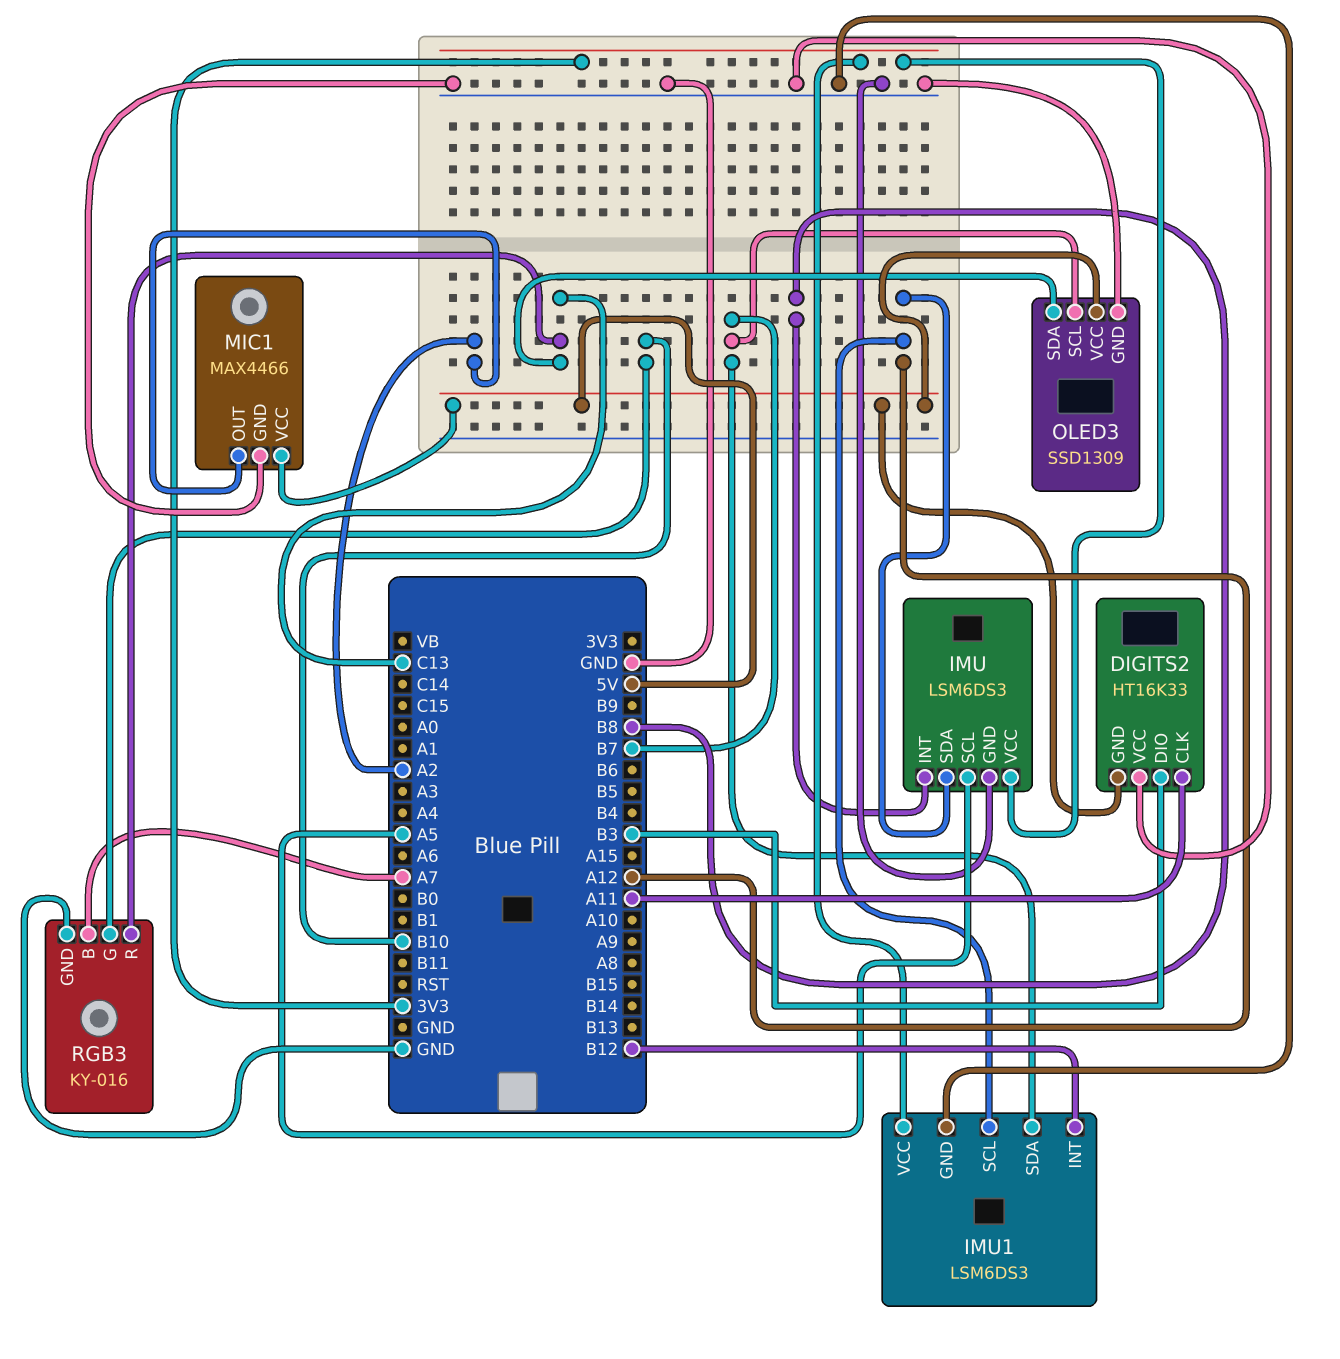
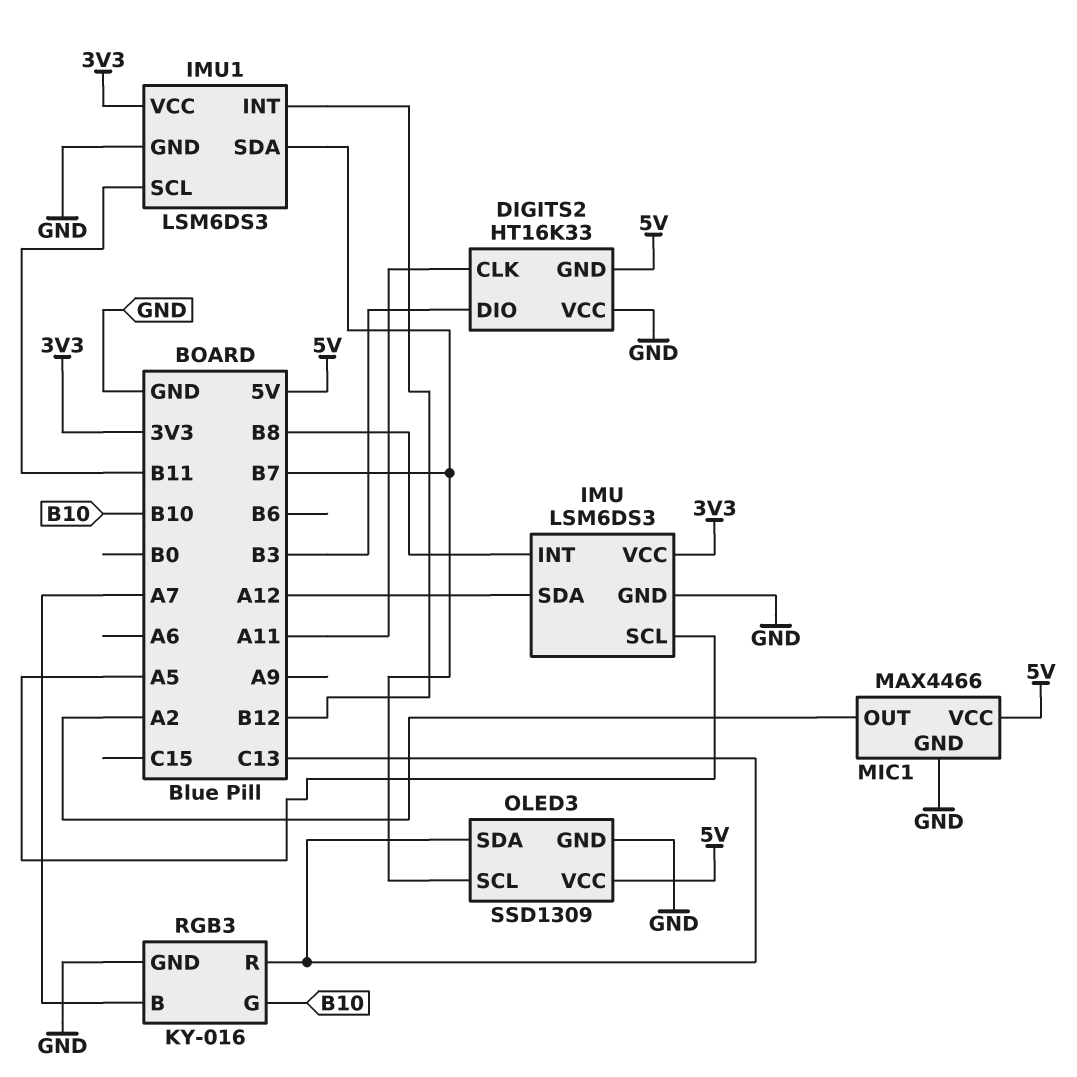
IMU1 pin SCL: A12 -> B11

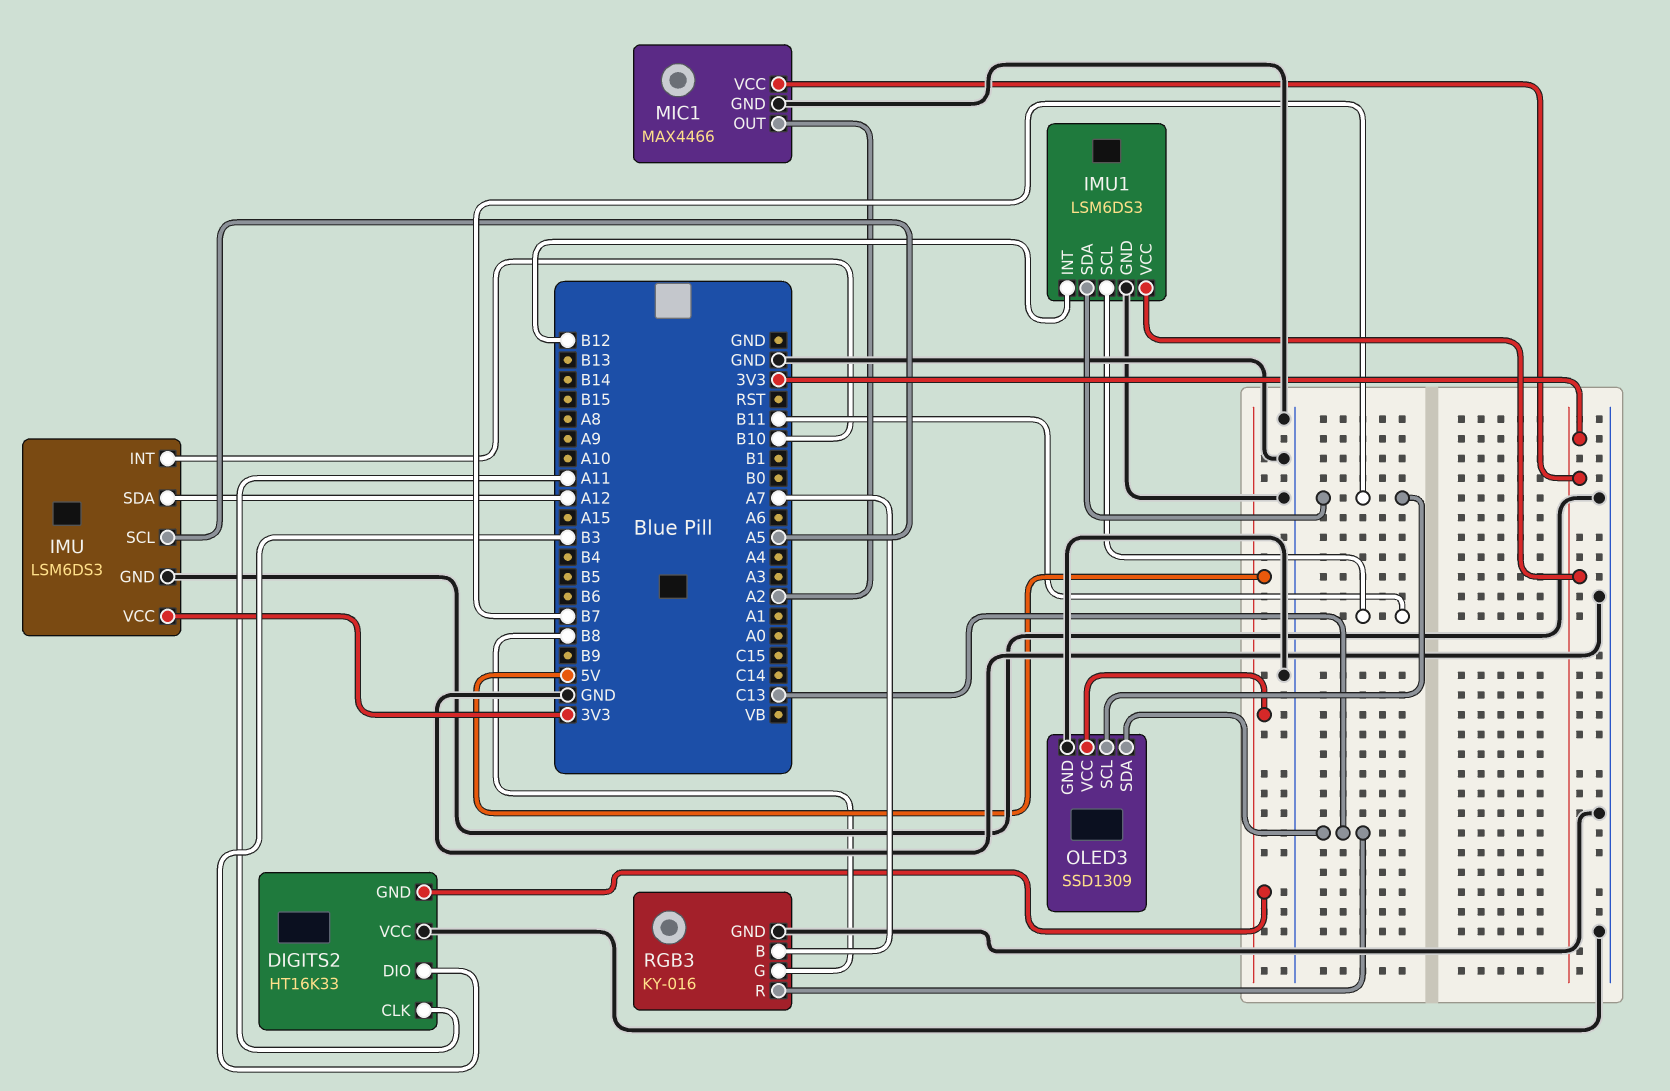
IMU pin INT: B8 -> B10
MIC1 pin VCC: 5V -> 3V3
RGB3 pin G: B10 -> B8

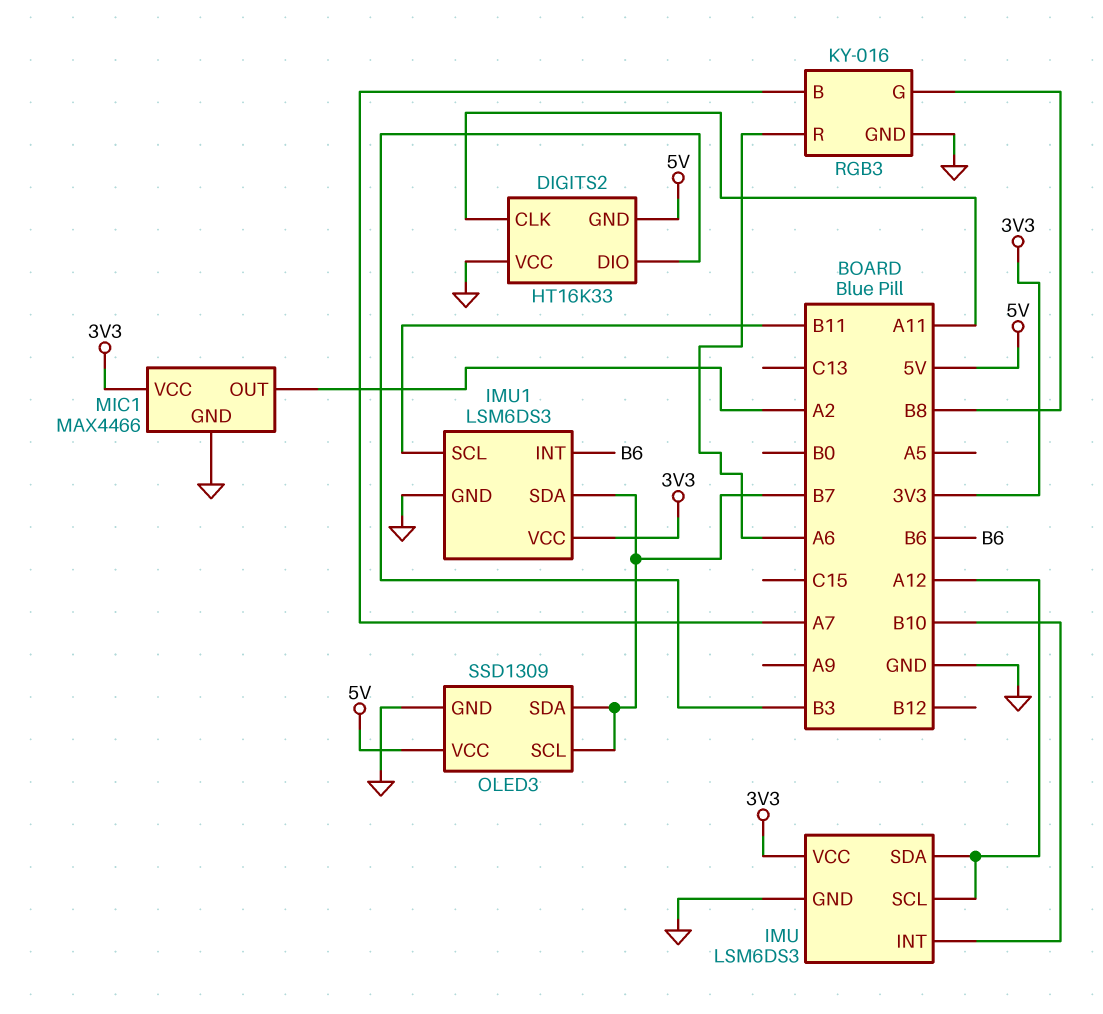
IMU pin SCL: A5 -> A12
IMU1 pin INT: B12 -> B6
OLED3 pin SDA: C13 -> B7
RGB3 pin R: C13 -> A6

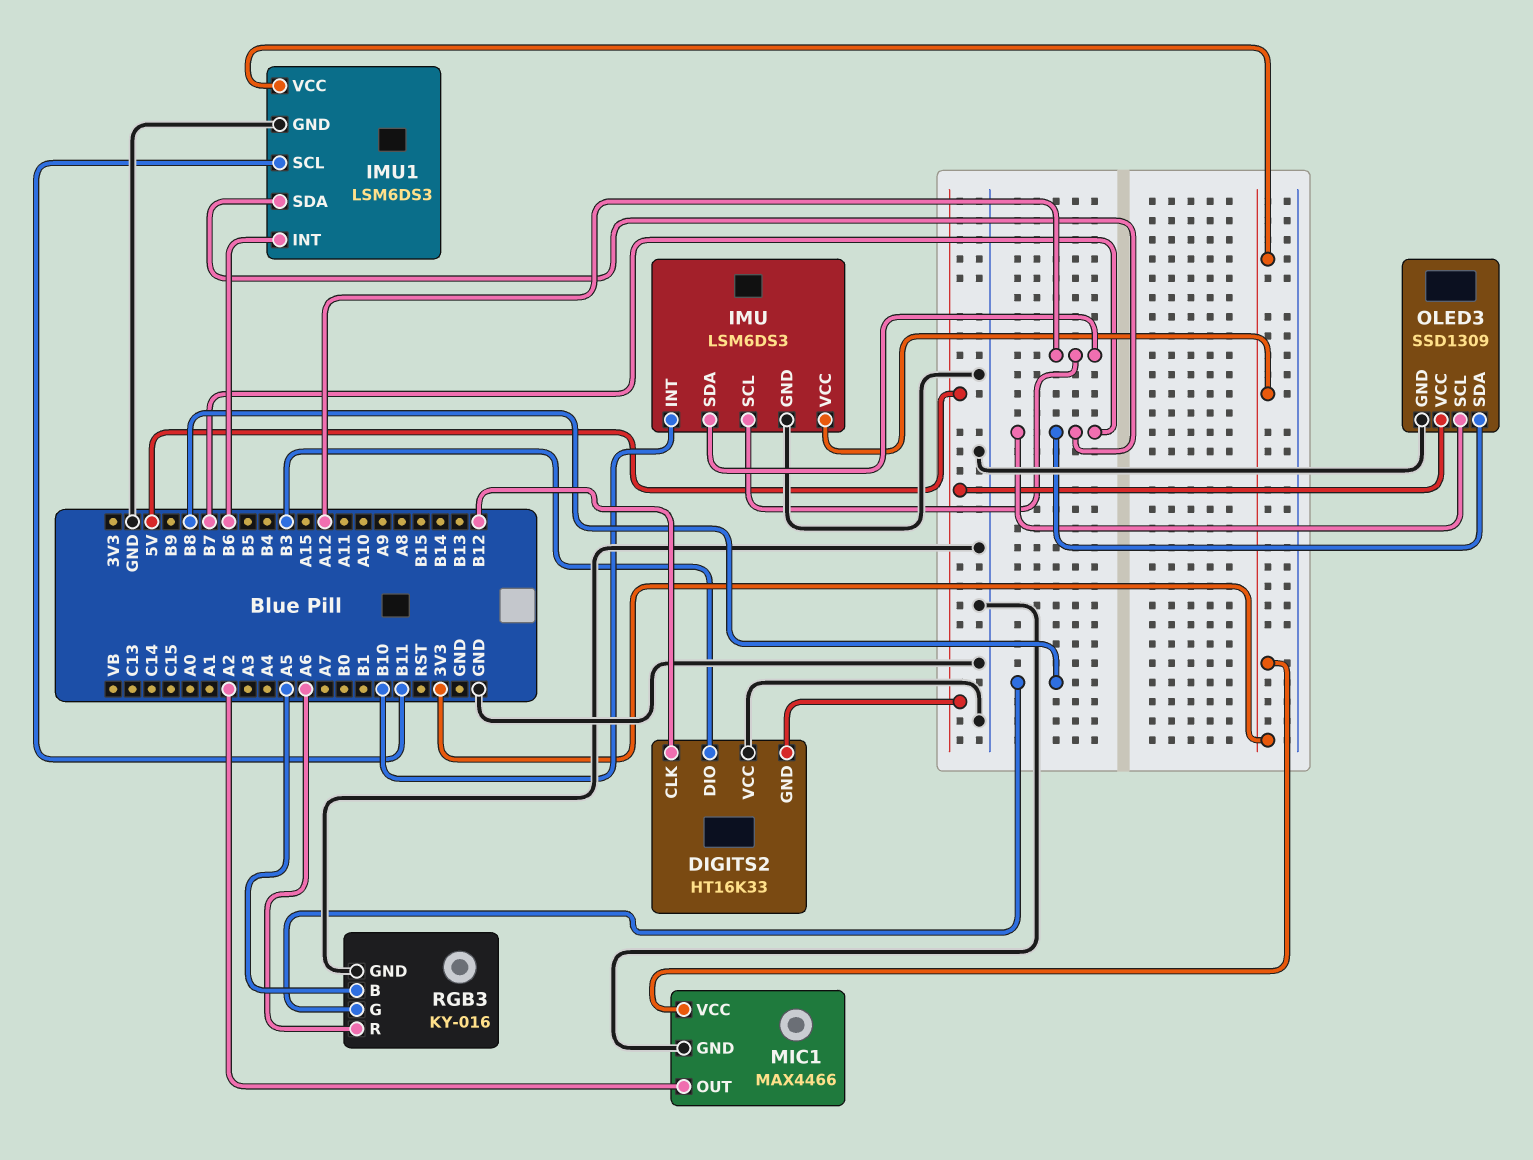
DIGITS2 pin CLK: A11 -> B12
RGB3 pin B: A7 -> A5

